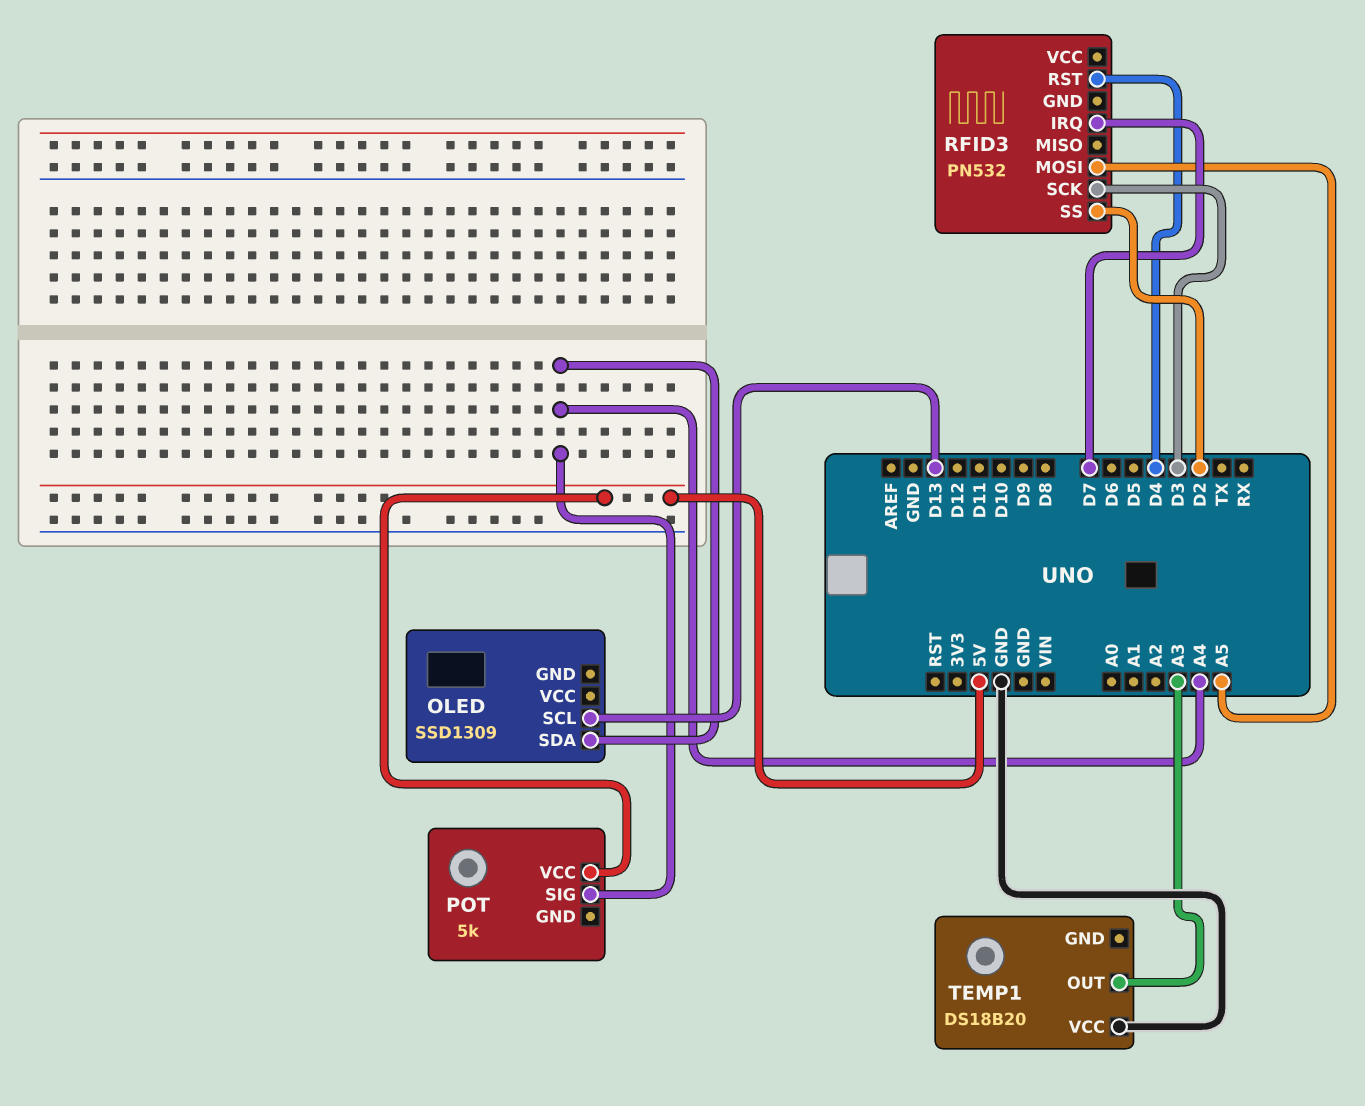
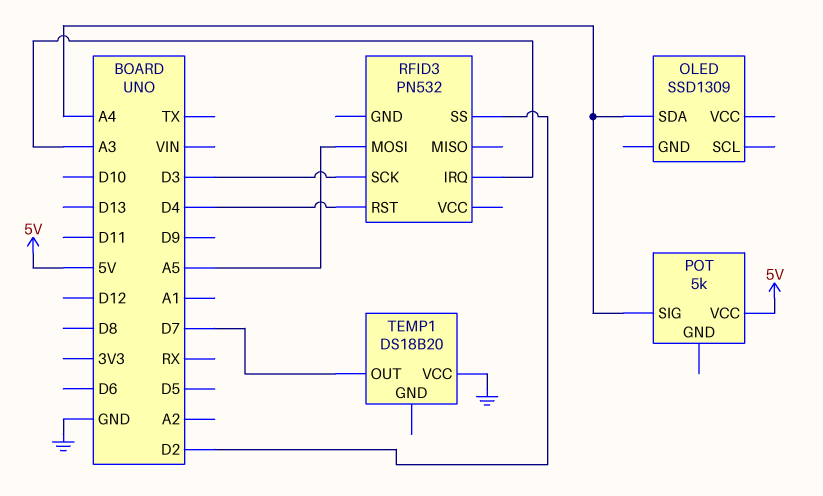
OLED pin SCL: D13 -> none
RFID3 pin IRQ: D7 -> A3
TEMP1 pin OUT: A3 -> D7

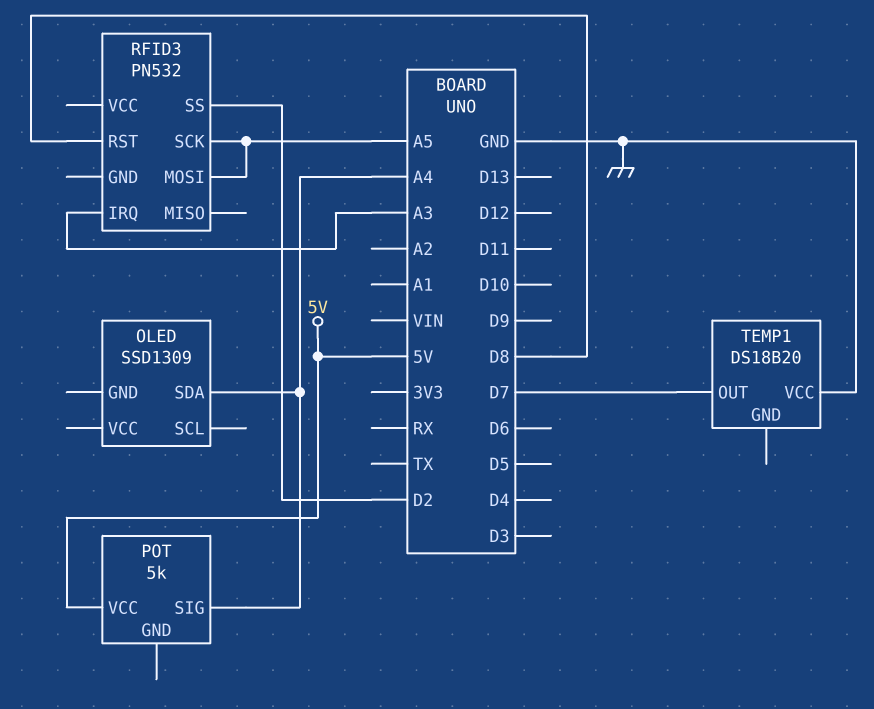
RFID3 pin RST: D4 -> D8
RFID3 pin SCK: D3 -> A5

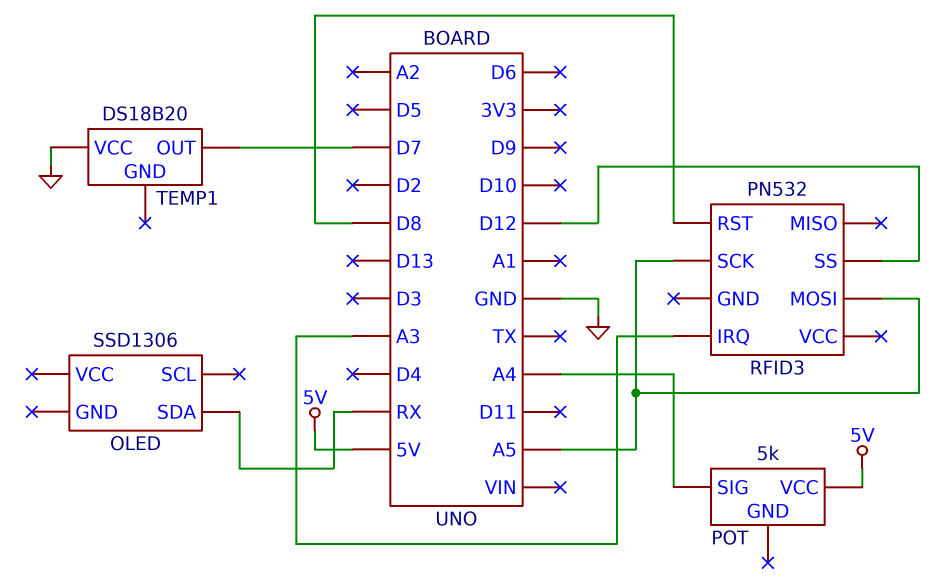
OLED: SSD1309 -> SSD1306
OLED pin SDA: A4 -> RX
RFID3 pin SS: D2 -> D12

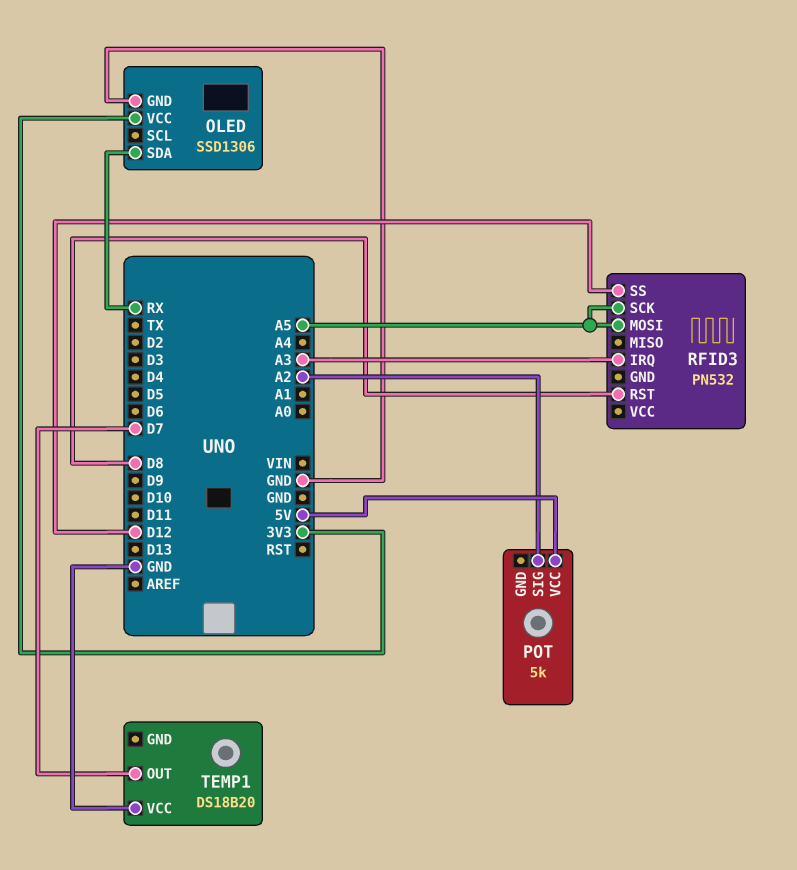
OLED pin GND: none -> GND
OLED pin VCC: none -> 3V3
POT pin SIG: A4 -> A2

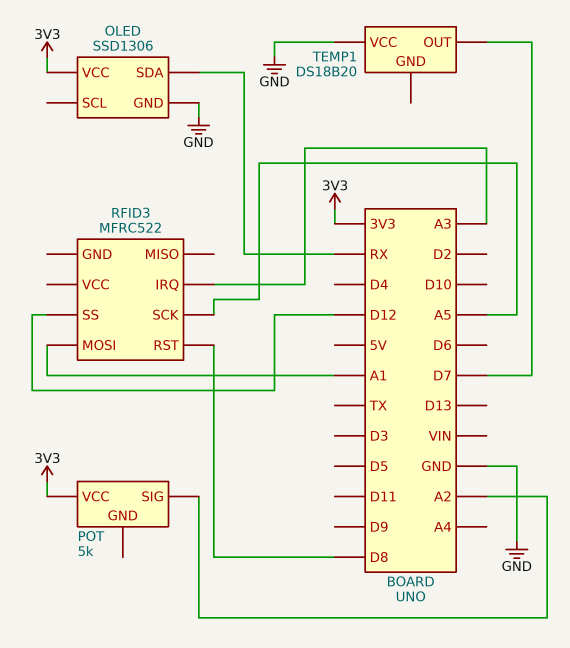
POT pin VCC: 5V -> 3V3
RFID3: PN532 -> MFRC522
RFID3 pin MOSI: A5 -> A1

